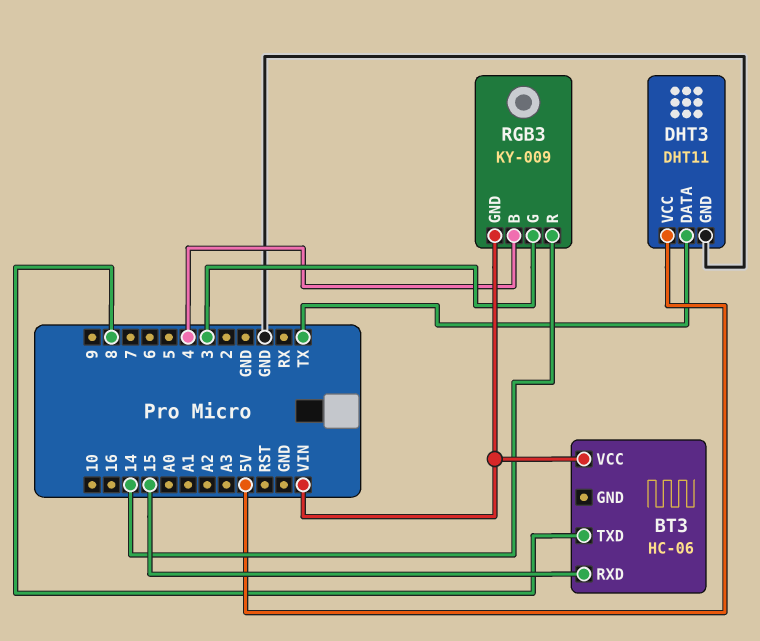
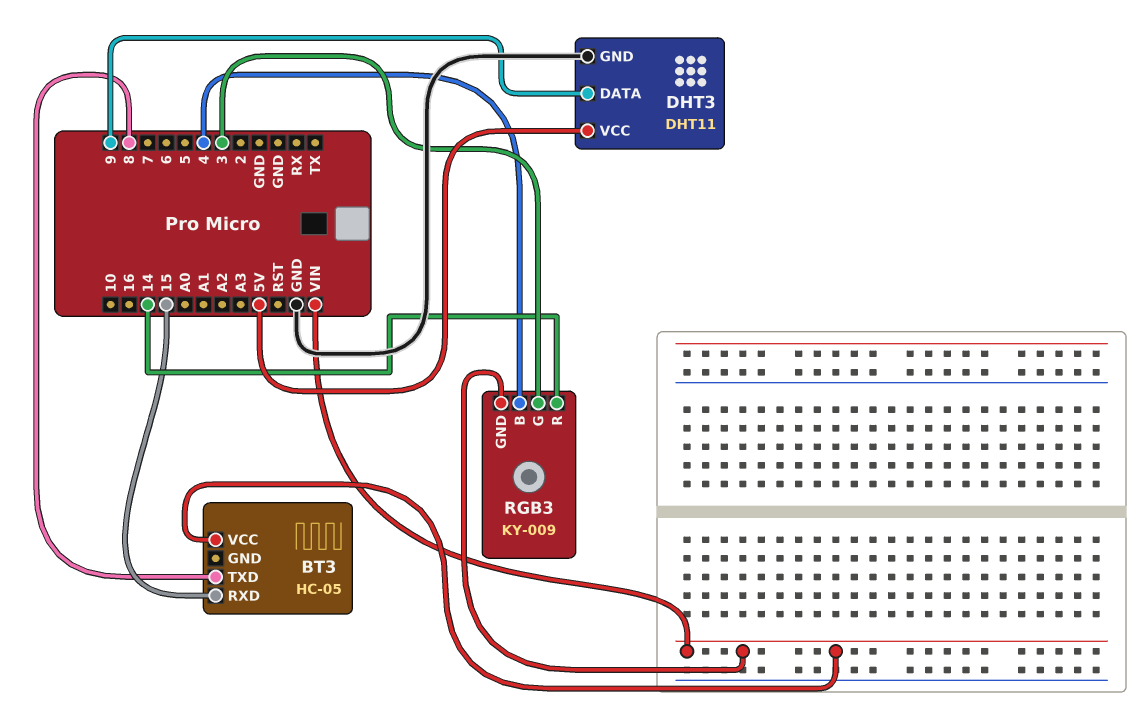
BT3: HC-06 -> HC-05
DHT3 pin DATA: TX -> 9

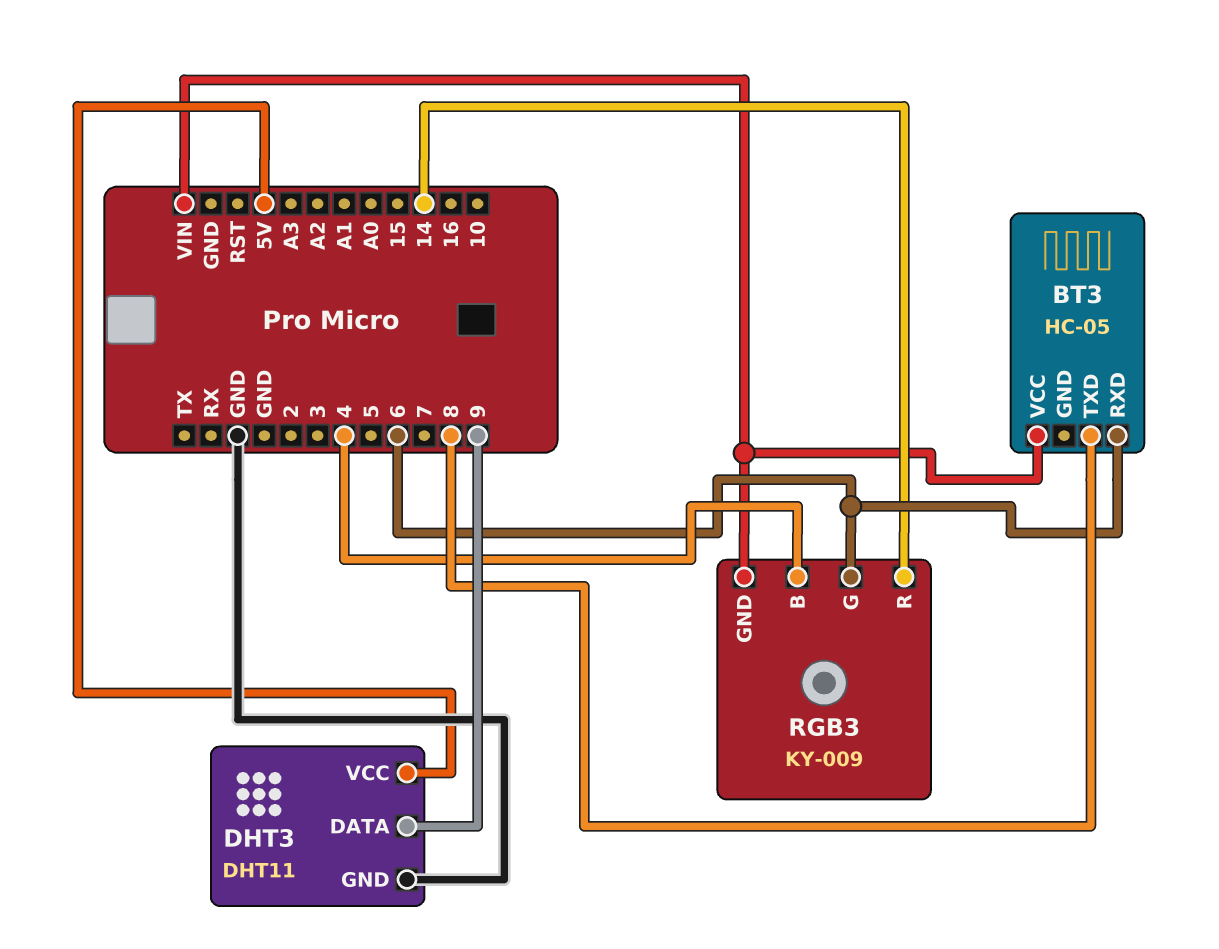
BT3 pin RXD: 15 -> 6
RGB3 pin G: 3 -> 6

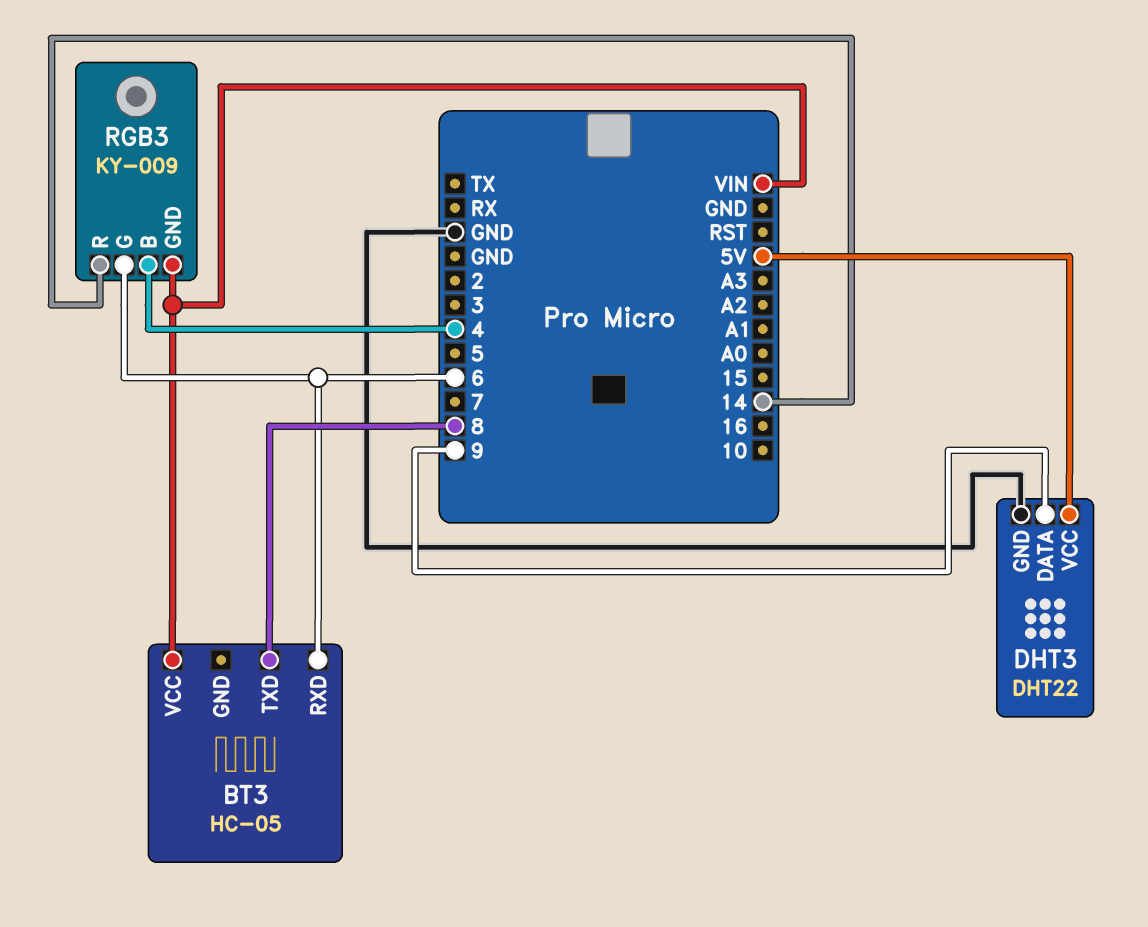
DHT3: DHT11 -> DHT22

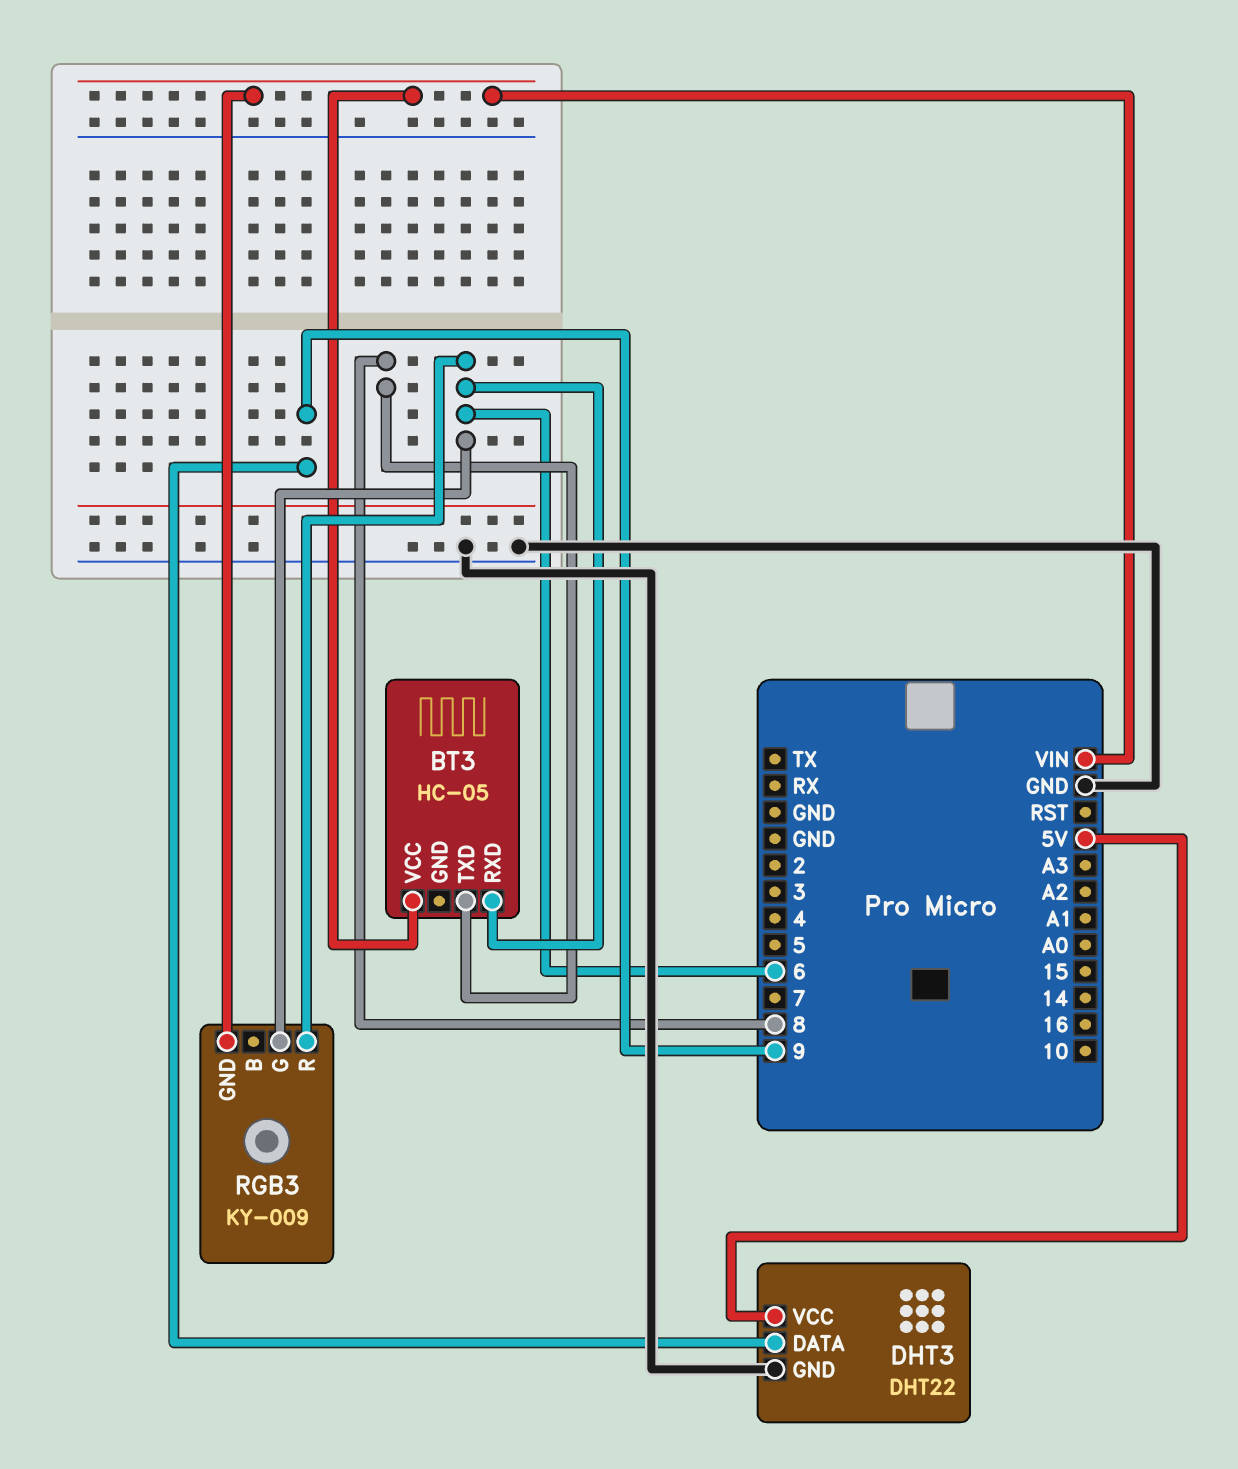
RGB3 pin B: 4 -> none
RGB3 pin R: 14 -> 6

